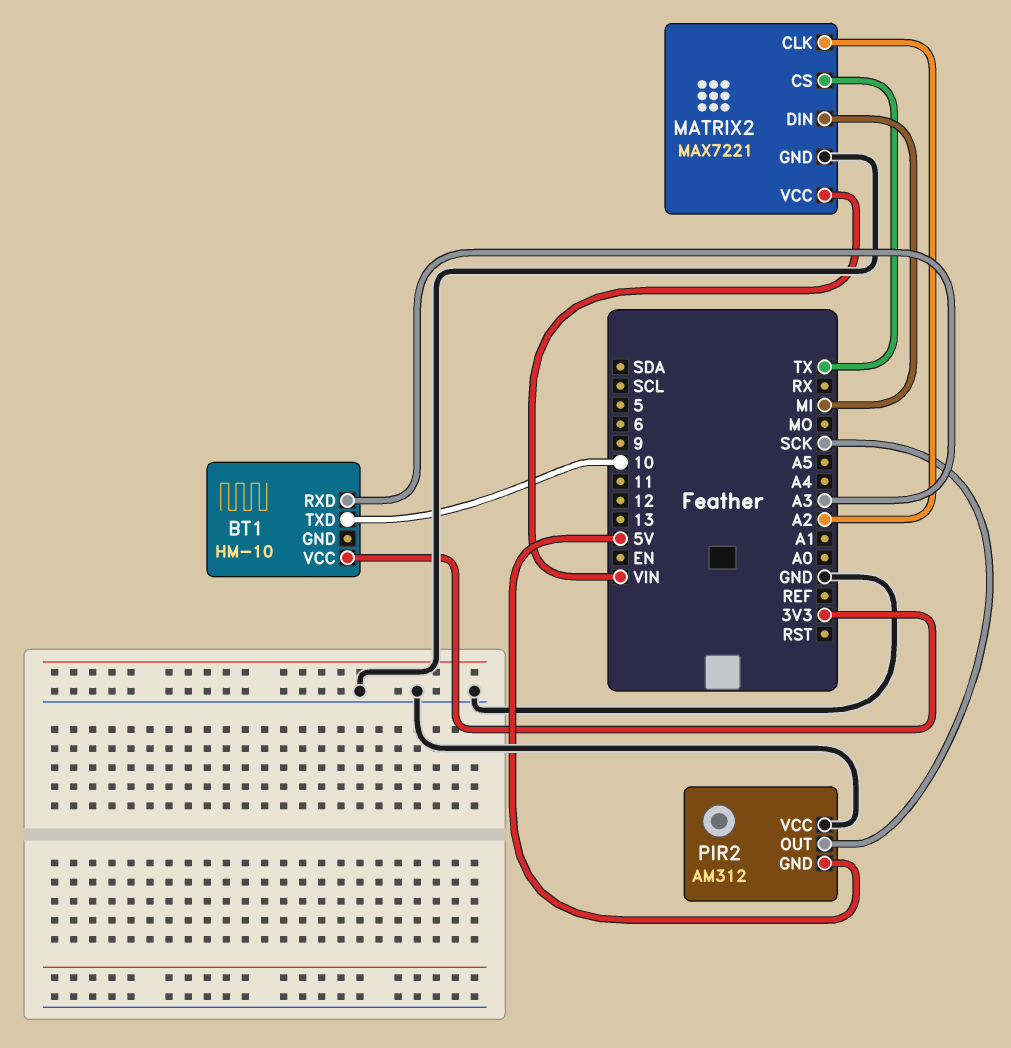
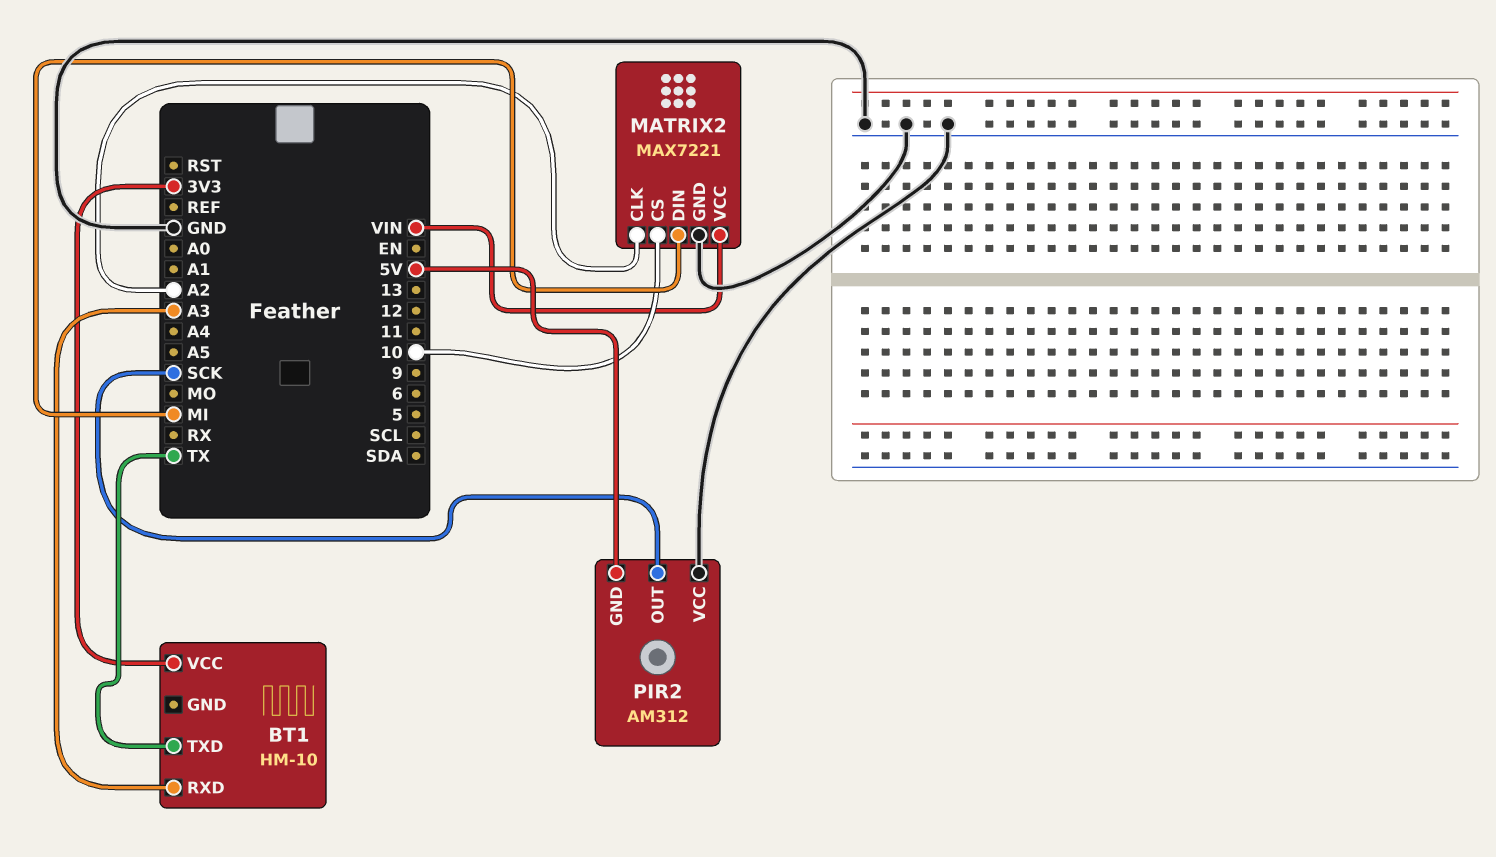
BT1 pin TXD: 10 -> TX
MATRIX2 pin CS: TX -> 10

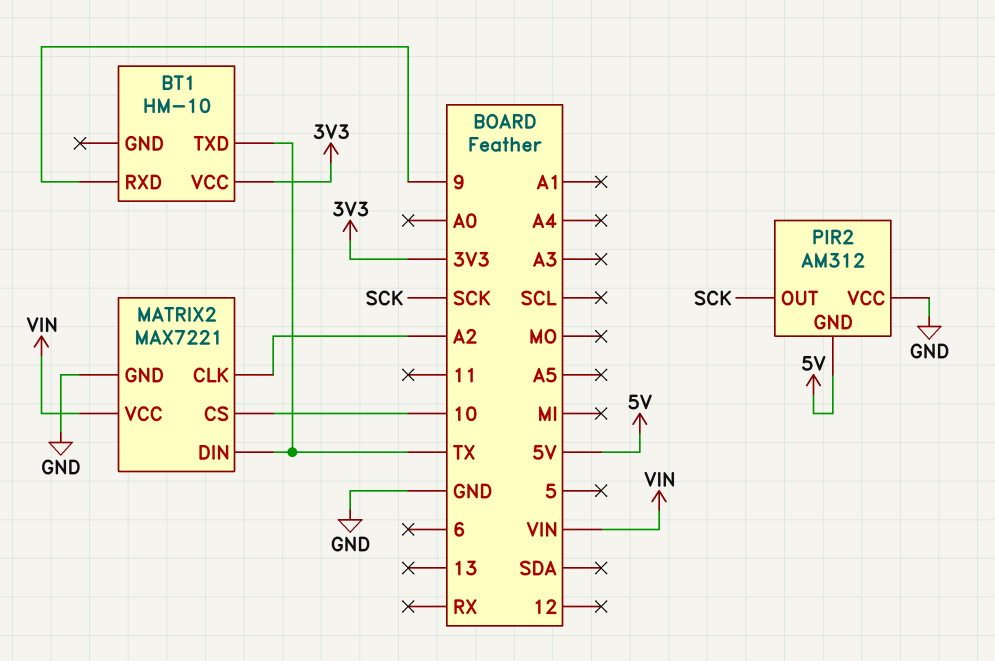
BT1 pin RXD: A3 -> 9
MATRIX2 pin DIN: MI -> TX

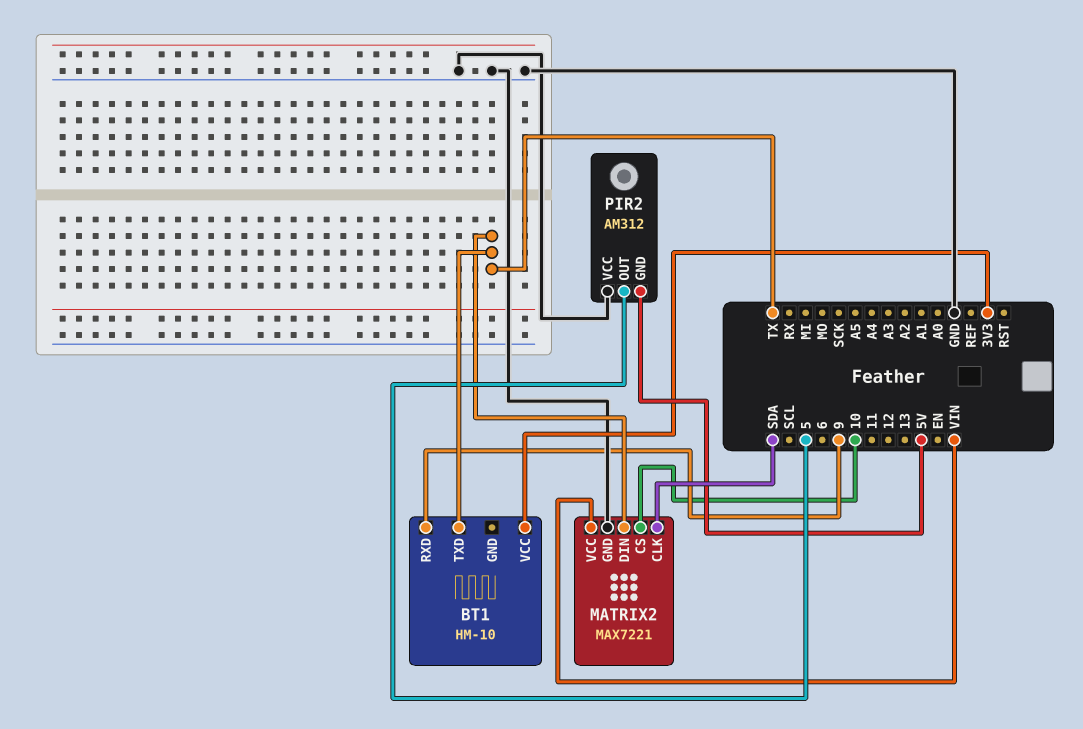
MATRIX2 pin CLK: A2 -> SDA
PIR2 pin OUT: SCK -> 5

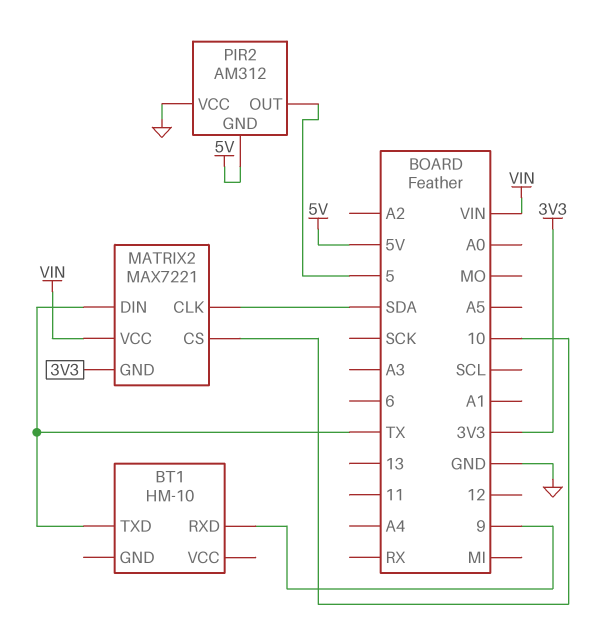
BT1 pin VCC: 3V3 -> none
MATRIX2 pin GND: GND -> 3V3

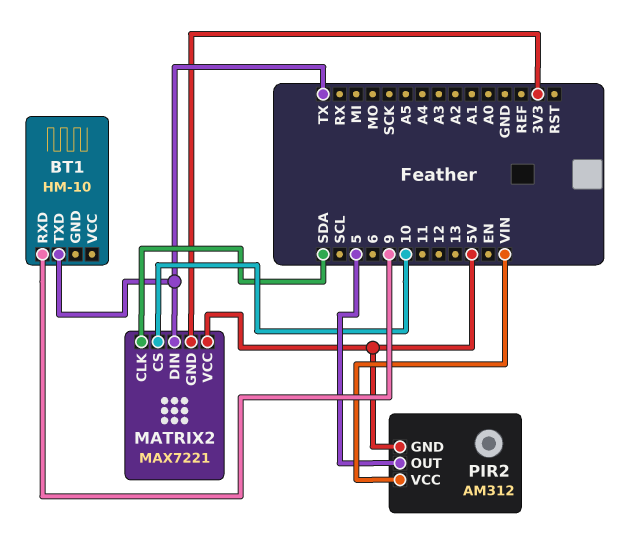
MATRIX2 pin VCC: VIN -> 5V
PIR2 pin VCC: GND -> VIN

